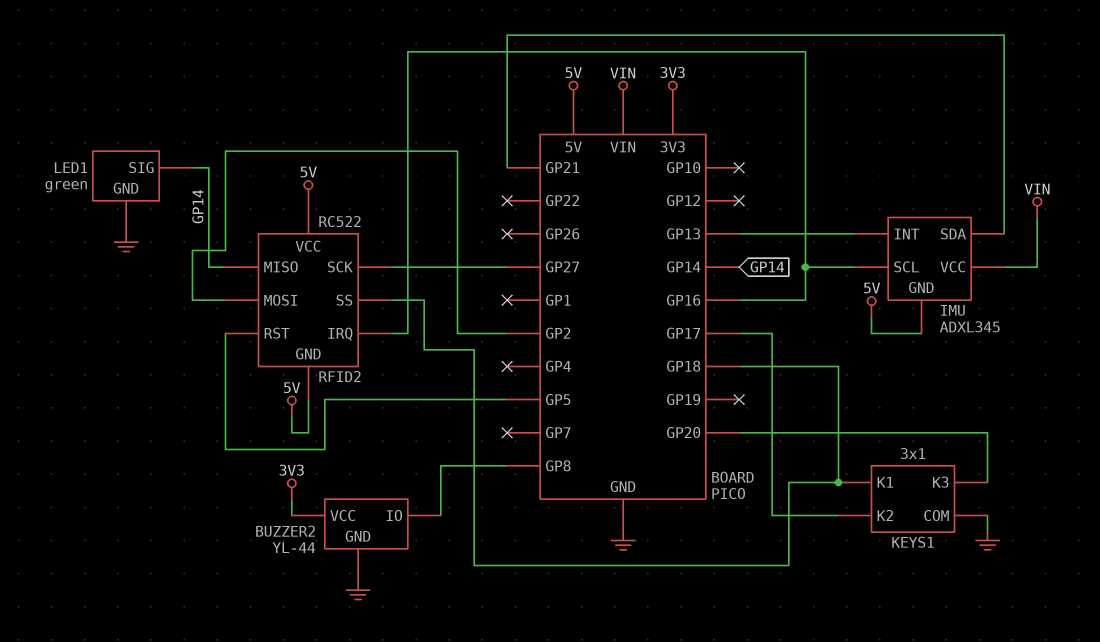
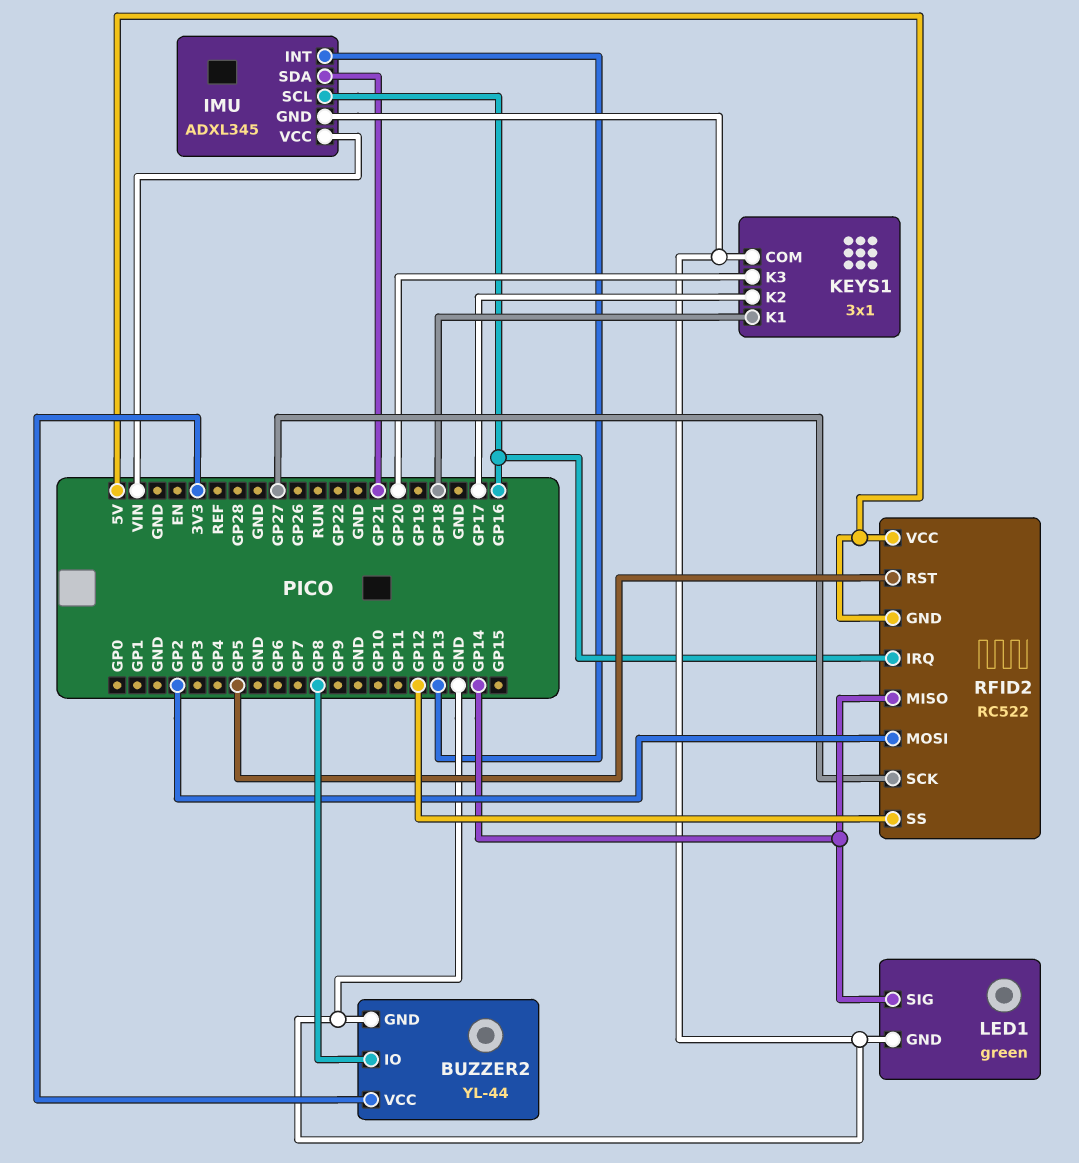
IMU pin GND: 5V -> GND
RFID2 pin SS: GP18 -> GP12

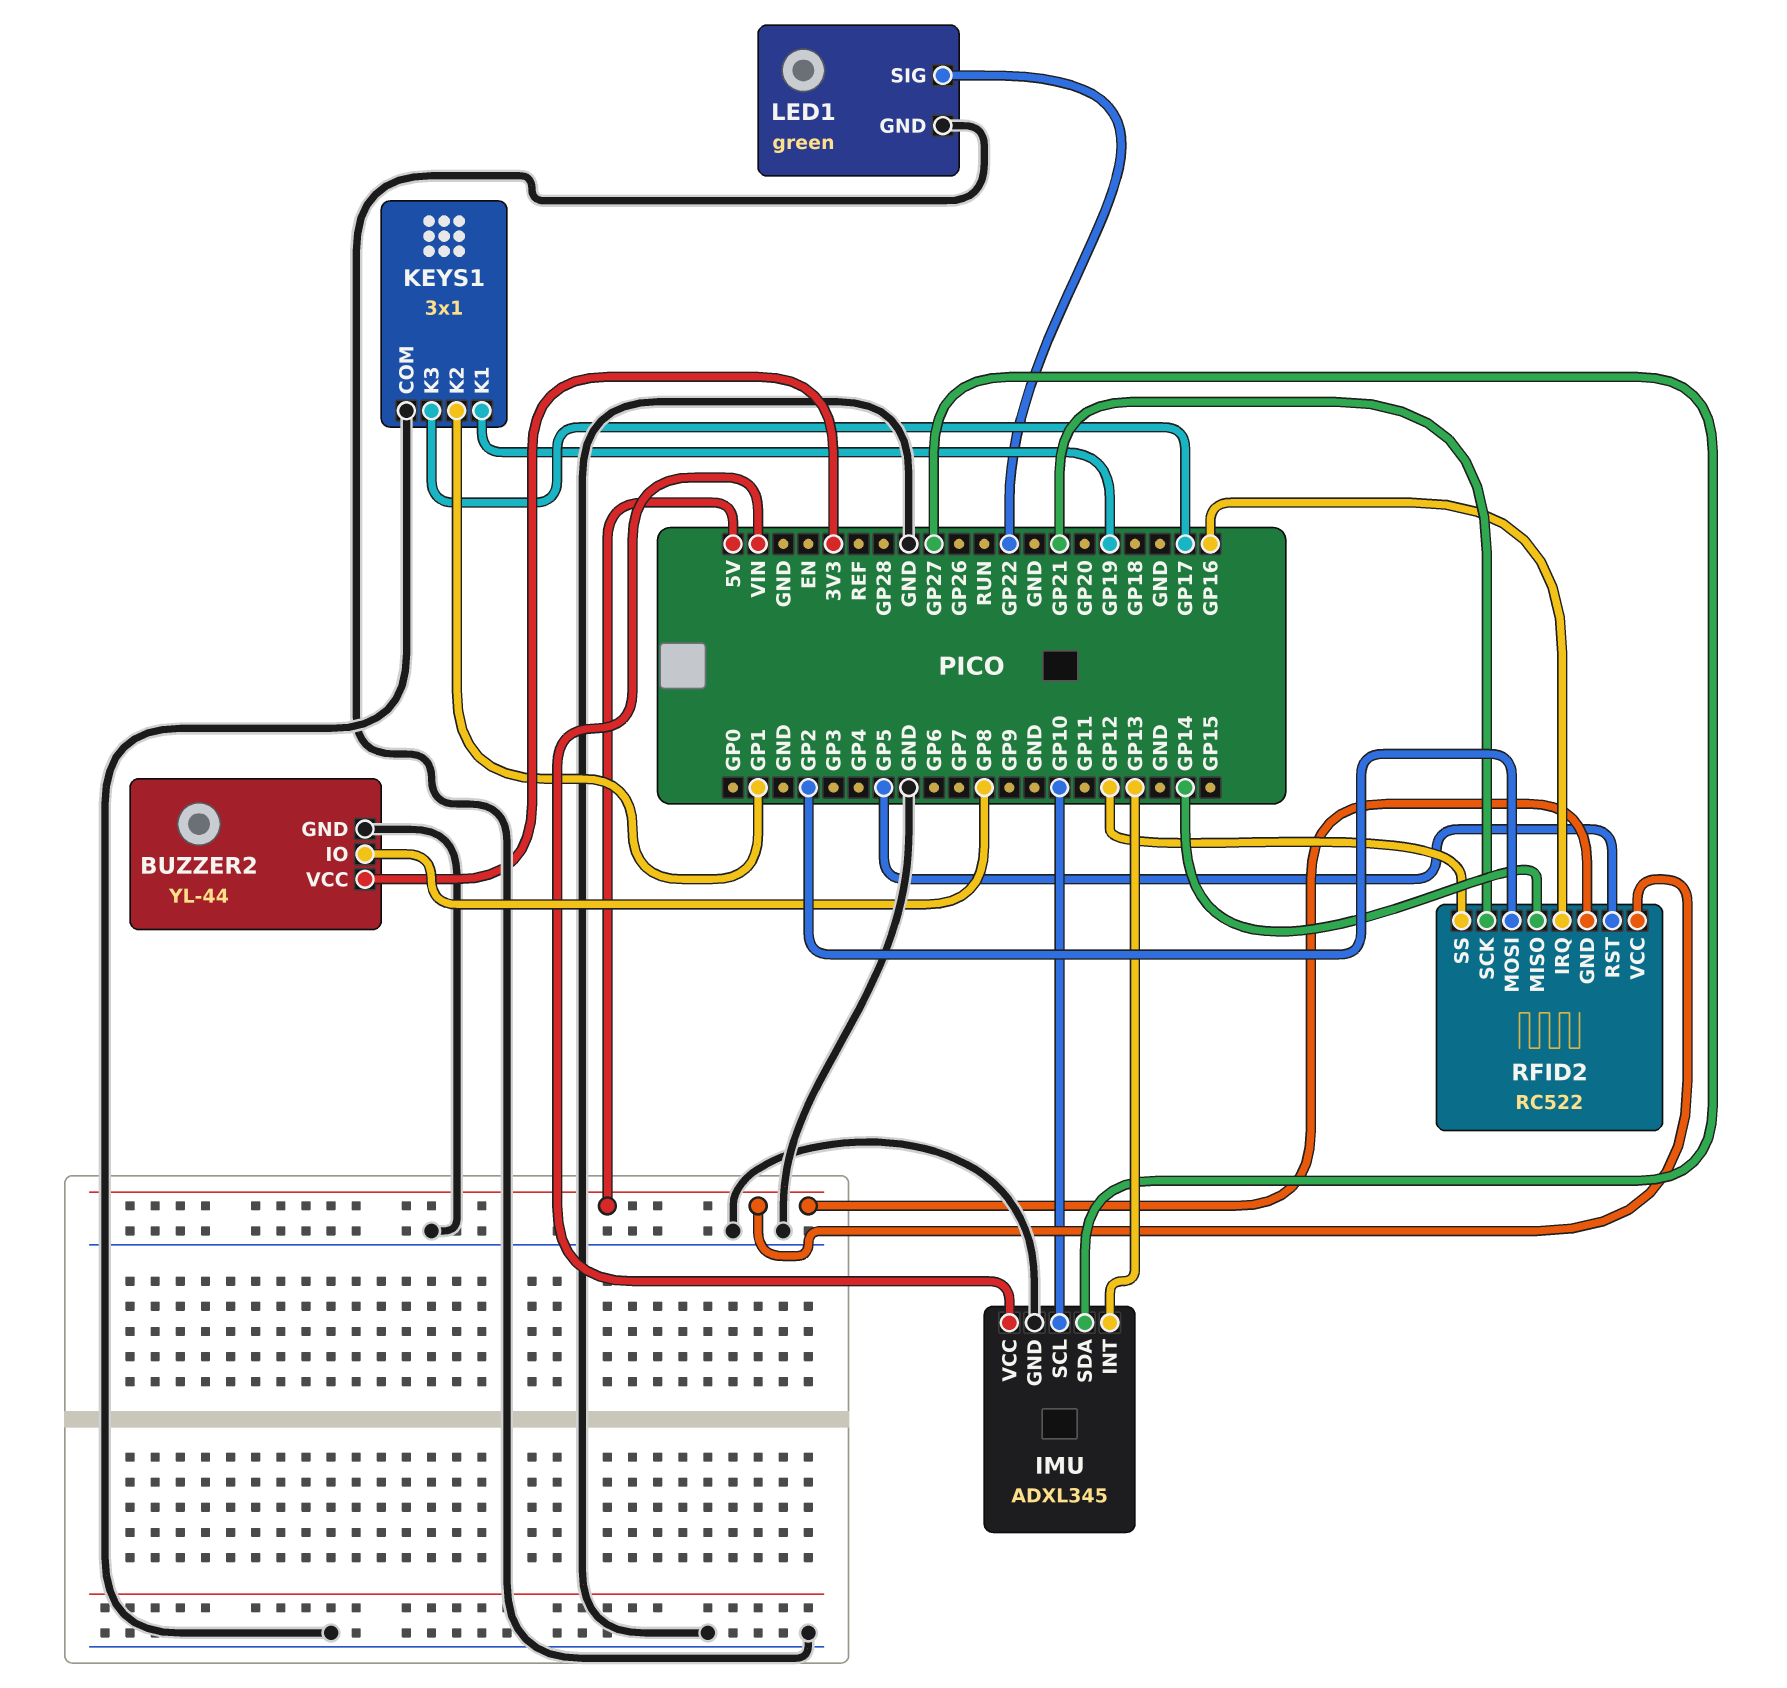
IMU pin SCL: GP16 -> GP10
IMU pin SDA: GP21 -> GP27
KEYS1 pin K1: GP18 -> GP19
KEYS1 pin K2: GP17 -> GP1
KEYS1 pin K3: GP20 -> GP17
LED1 pin SIG: GP14 -> GP22
RFID2 pin SCK: GP27 -> GP21

